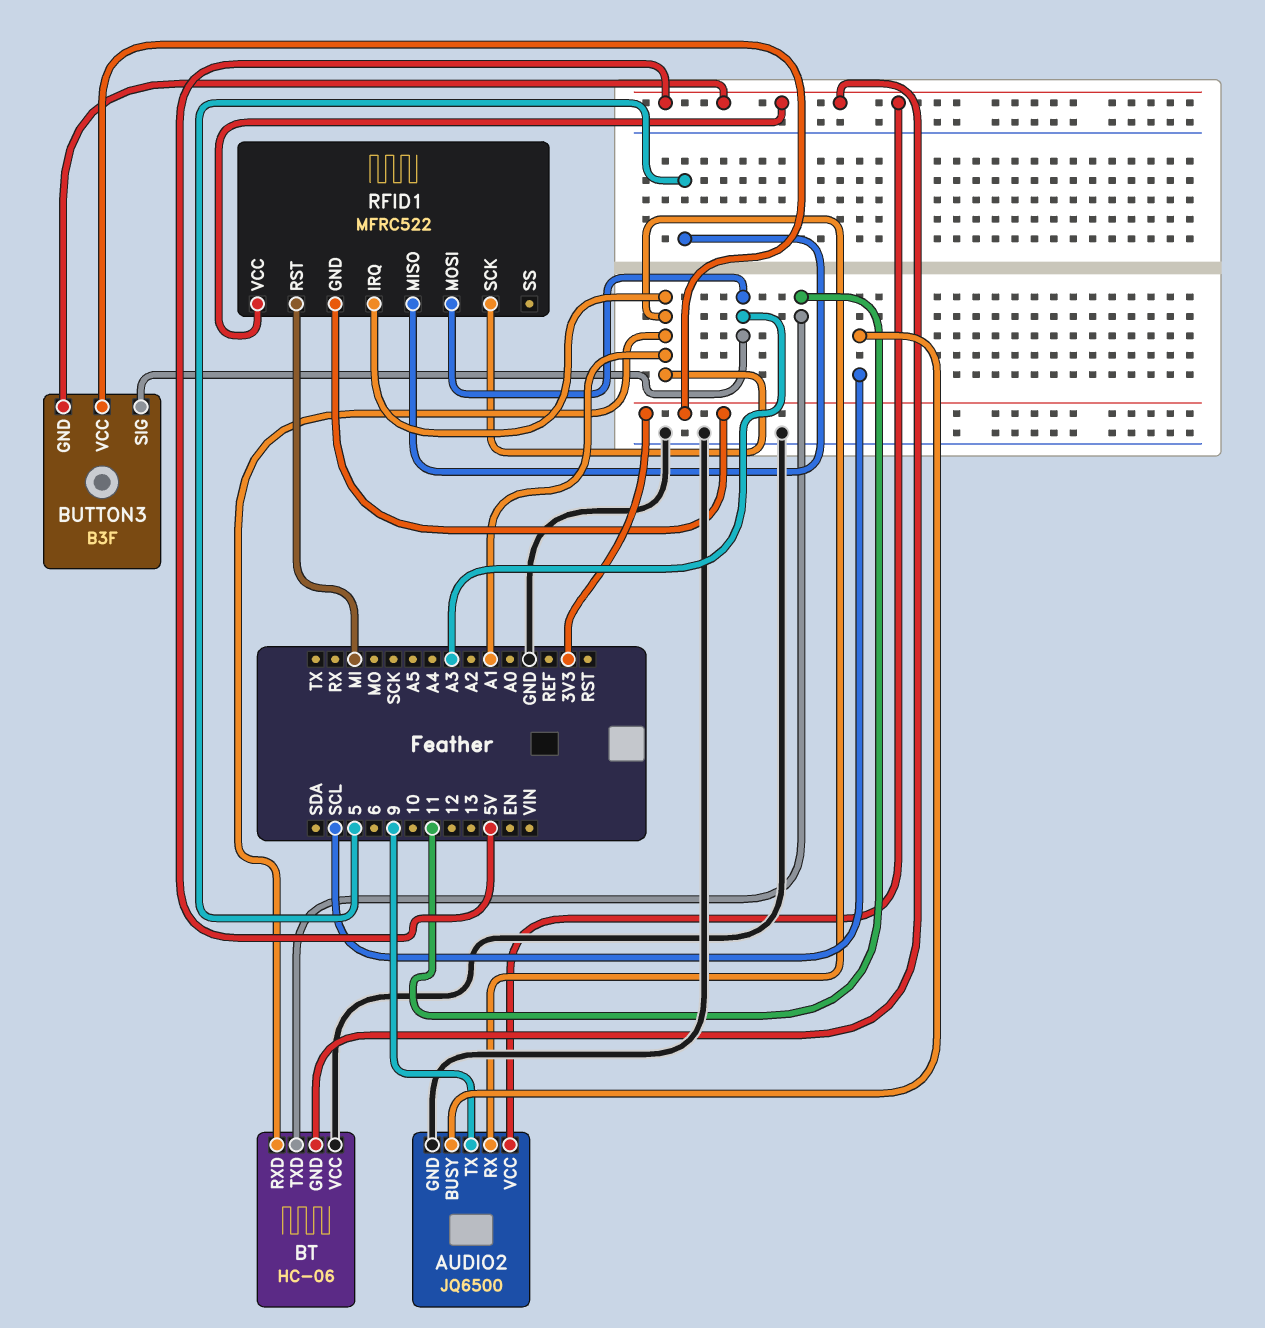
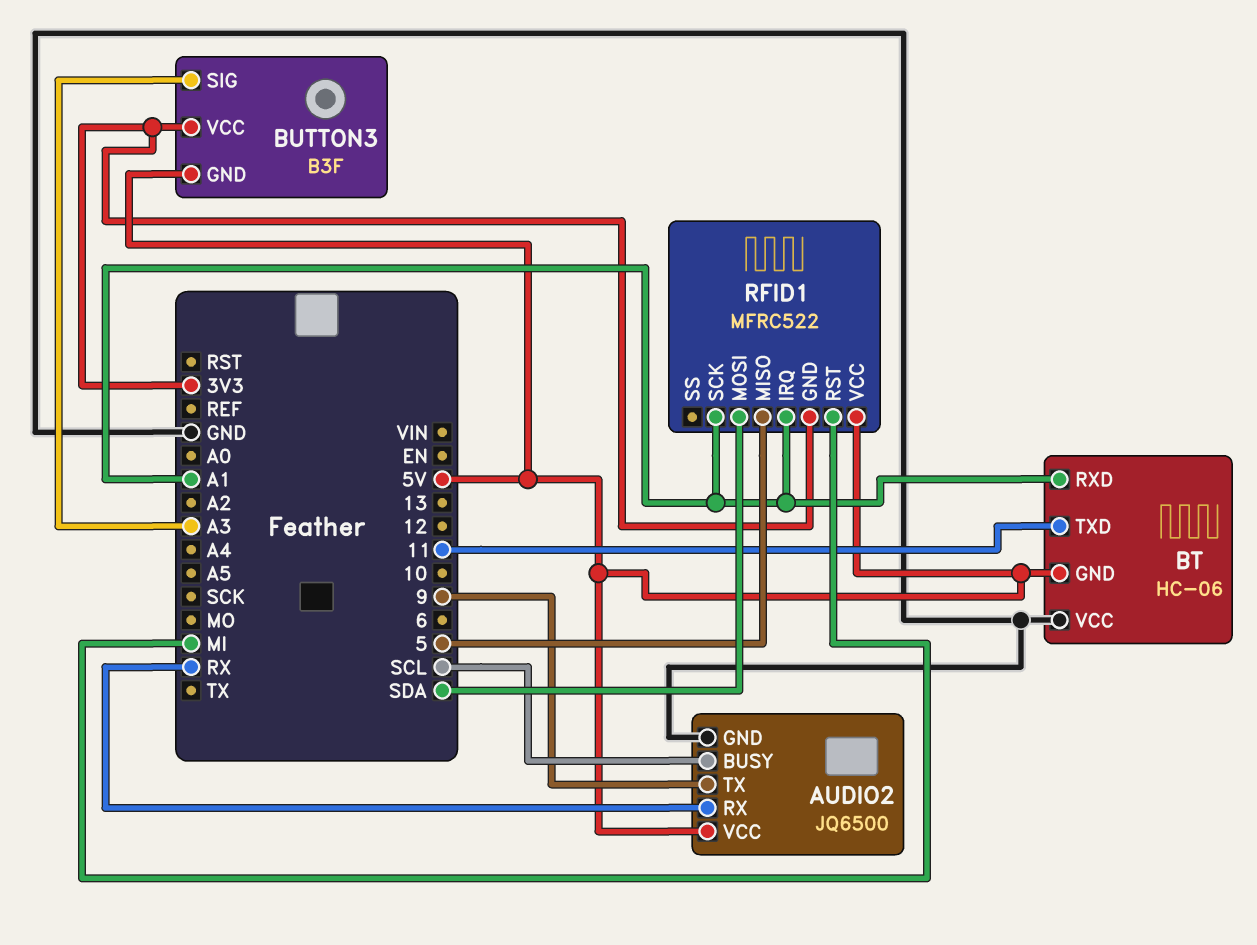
AUDIO2 pin RX: A1 -> RX
RFID1 pin MOSI: A3 -> SDA

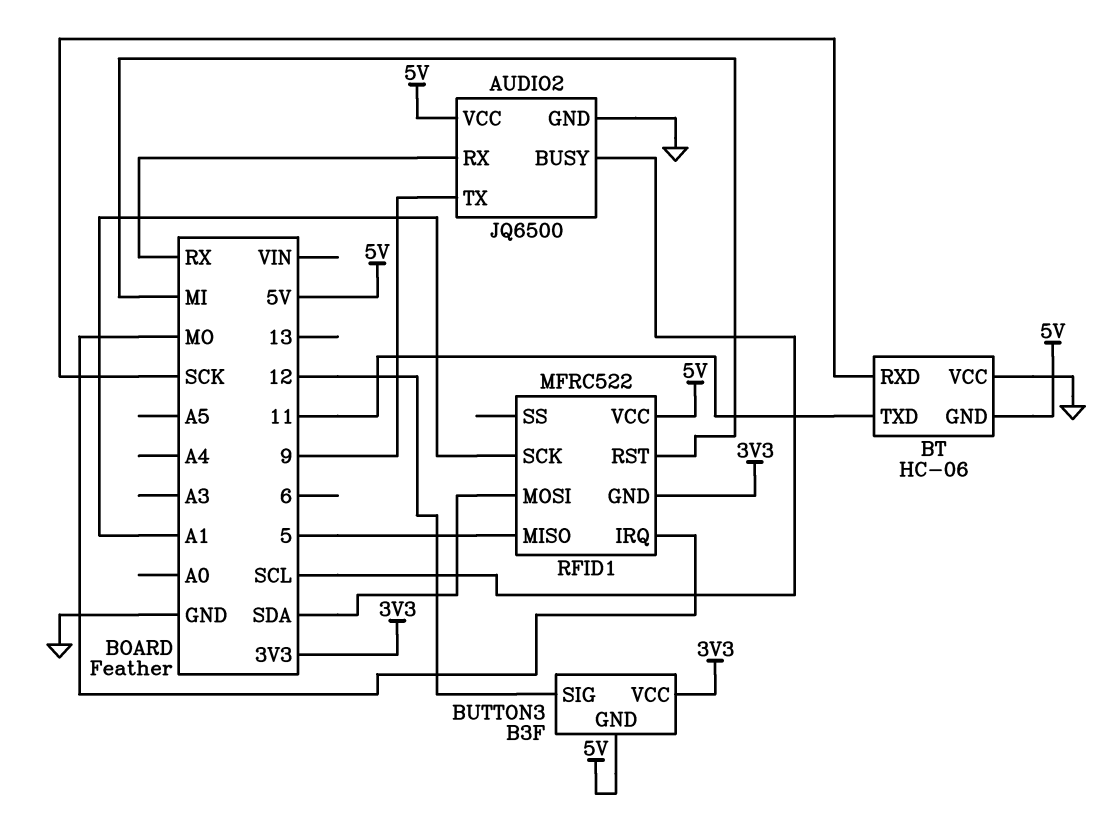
BT pin RXD: A1 -> SCK
BUTTON3 pin SIG: A3 -> 12
RFID1 pin IRQ: A1 -> MO

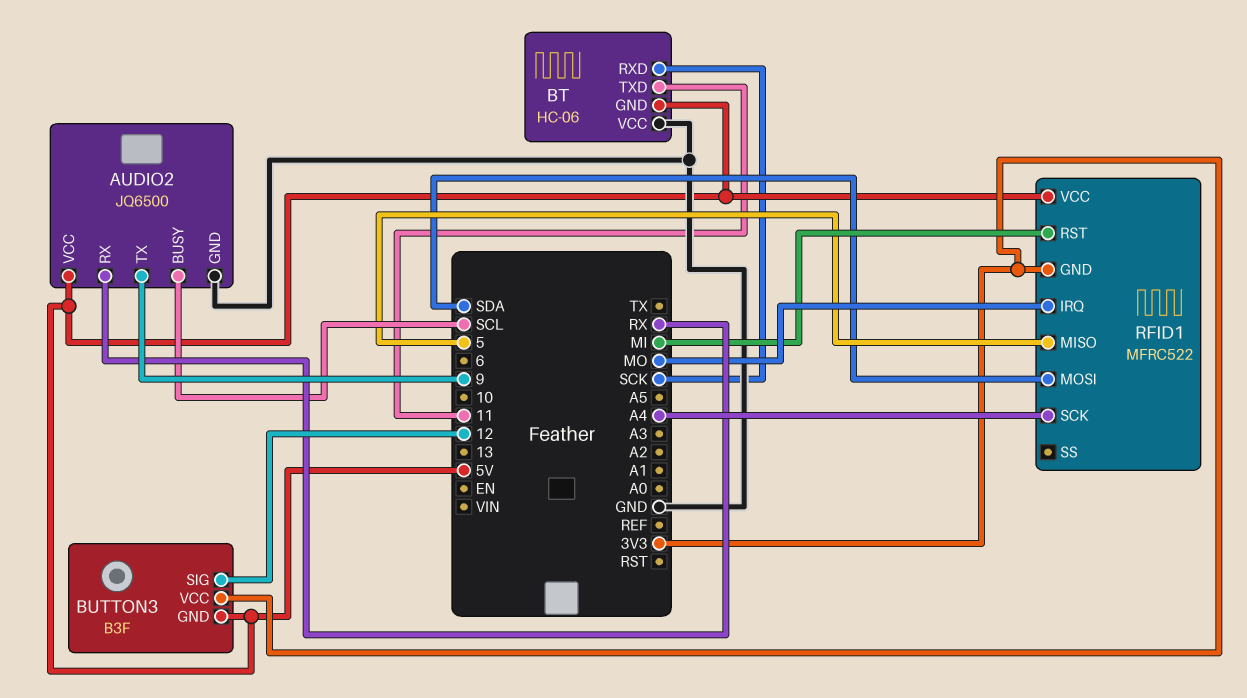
RFID1 pin SCK: A1 -> A4

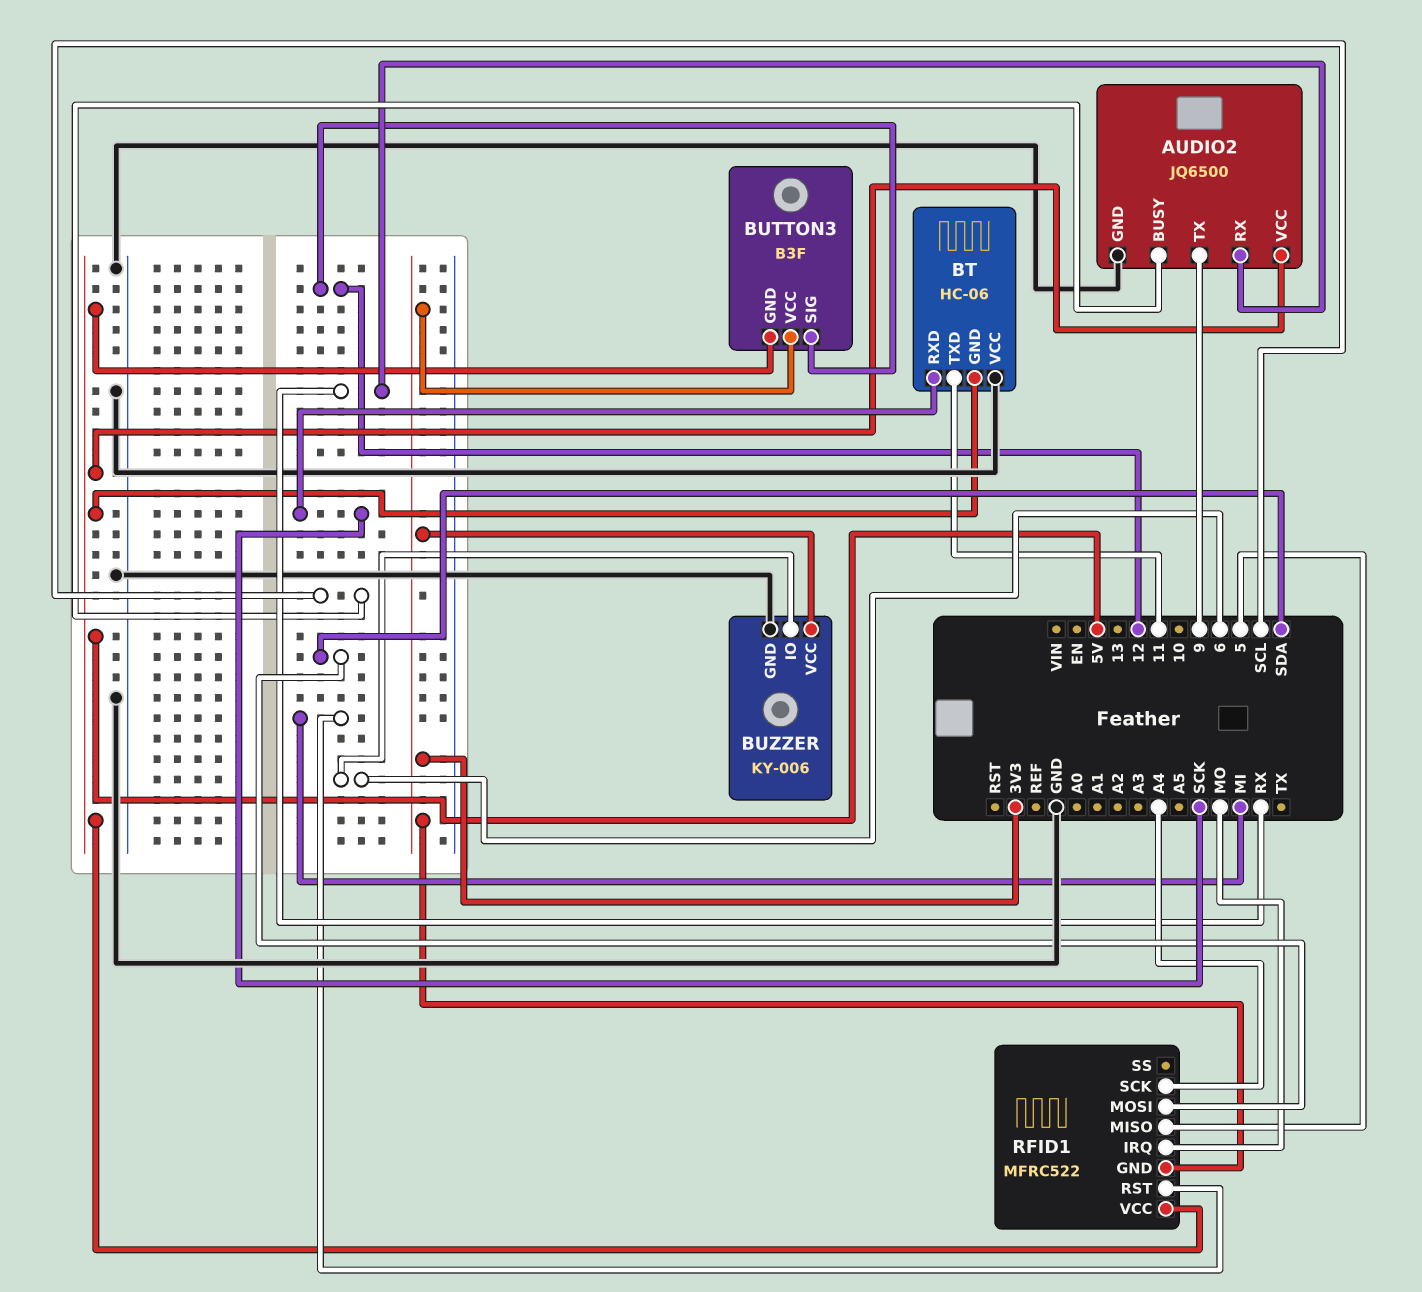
BUZZER: none -> KY-006
BUZZER pin GND: none -> GND
BUZZER pin IO: none -> 6
BUZZER pin VCC: none -> 3V3

